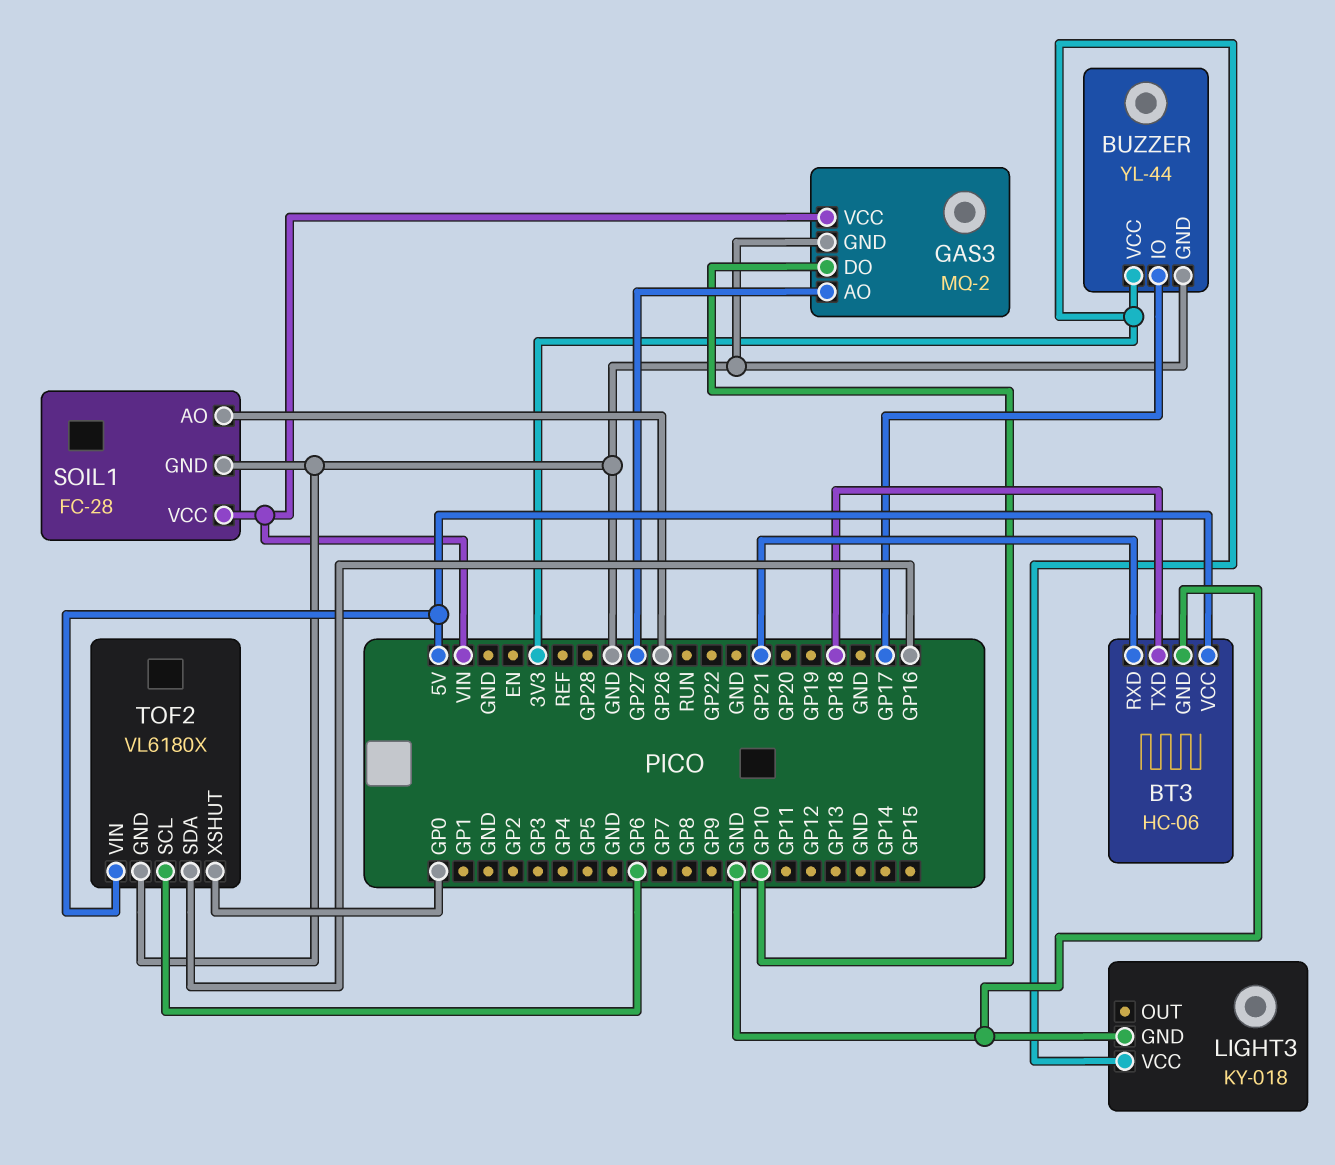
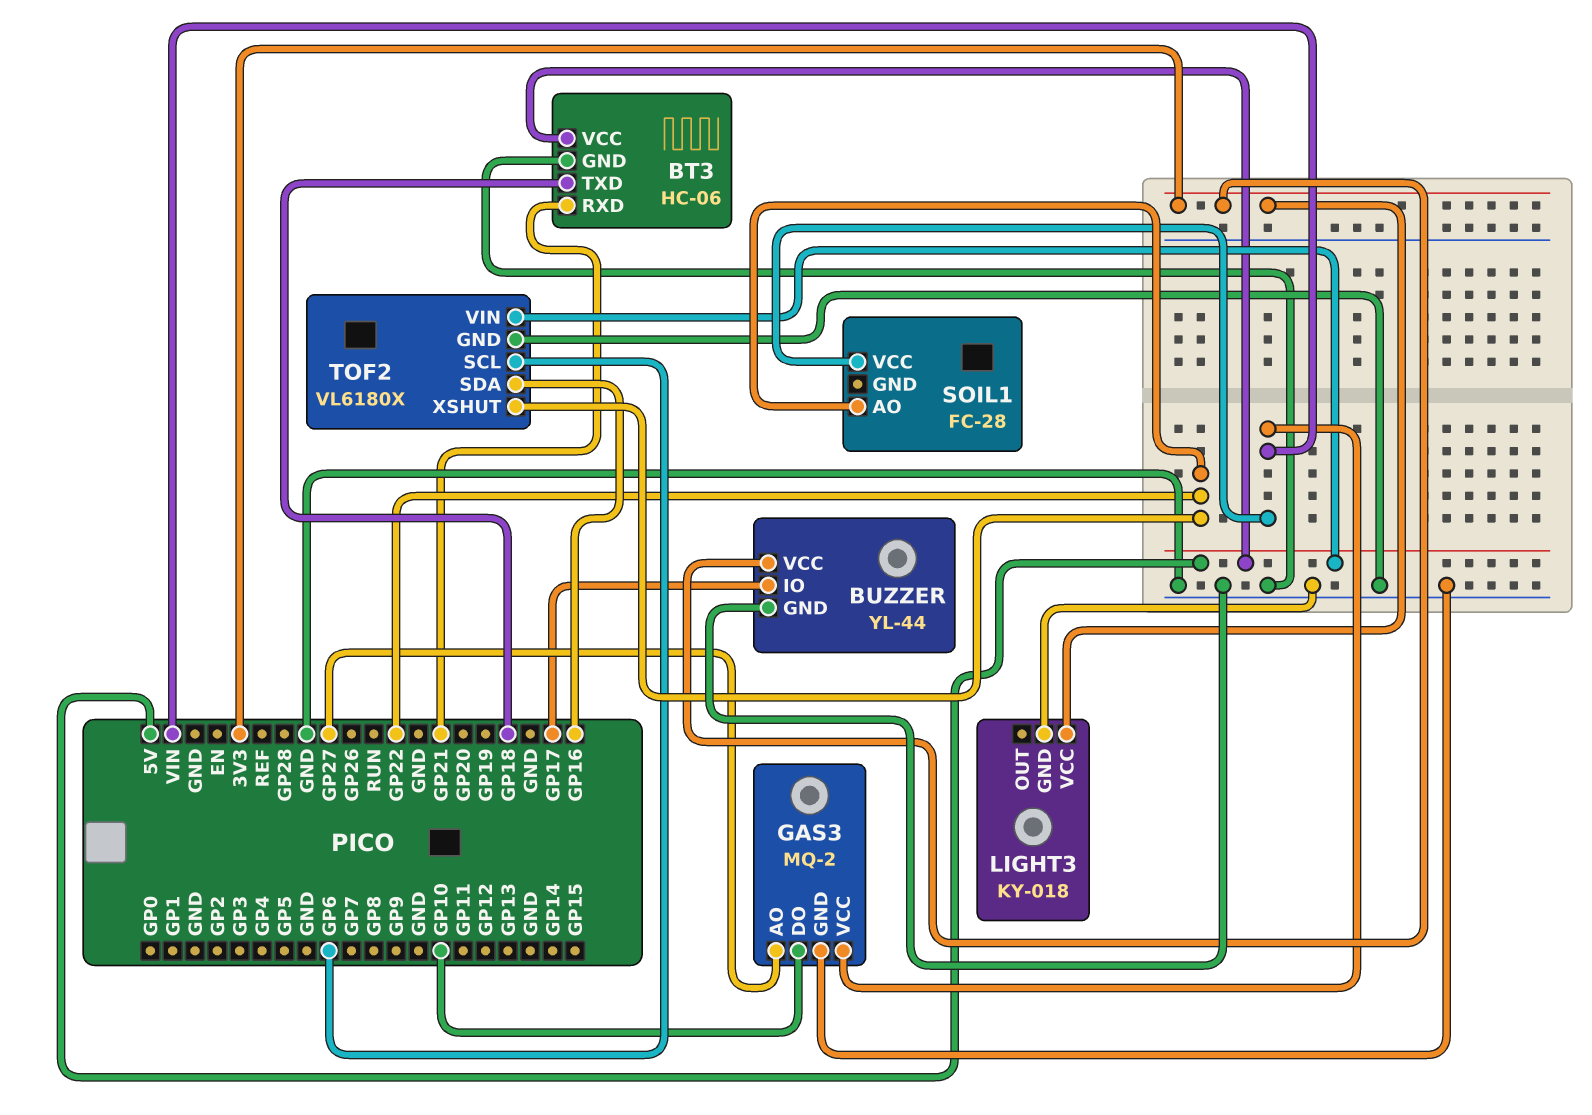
SOIL1 pin AO: GP26 -> GP22
SOIL1 pin GND: GND -> none
TOF2 pin XSHUT: GP0 -> GP22

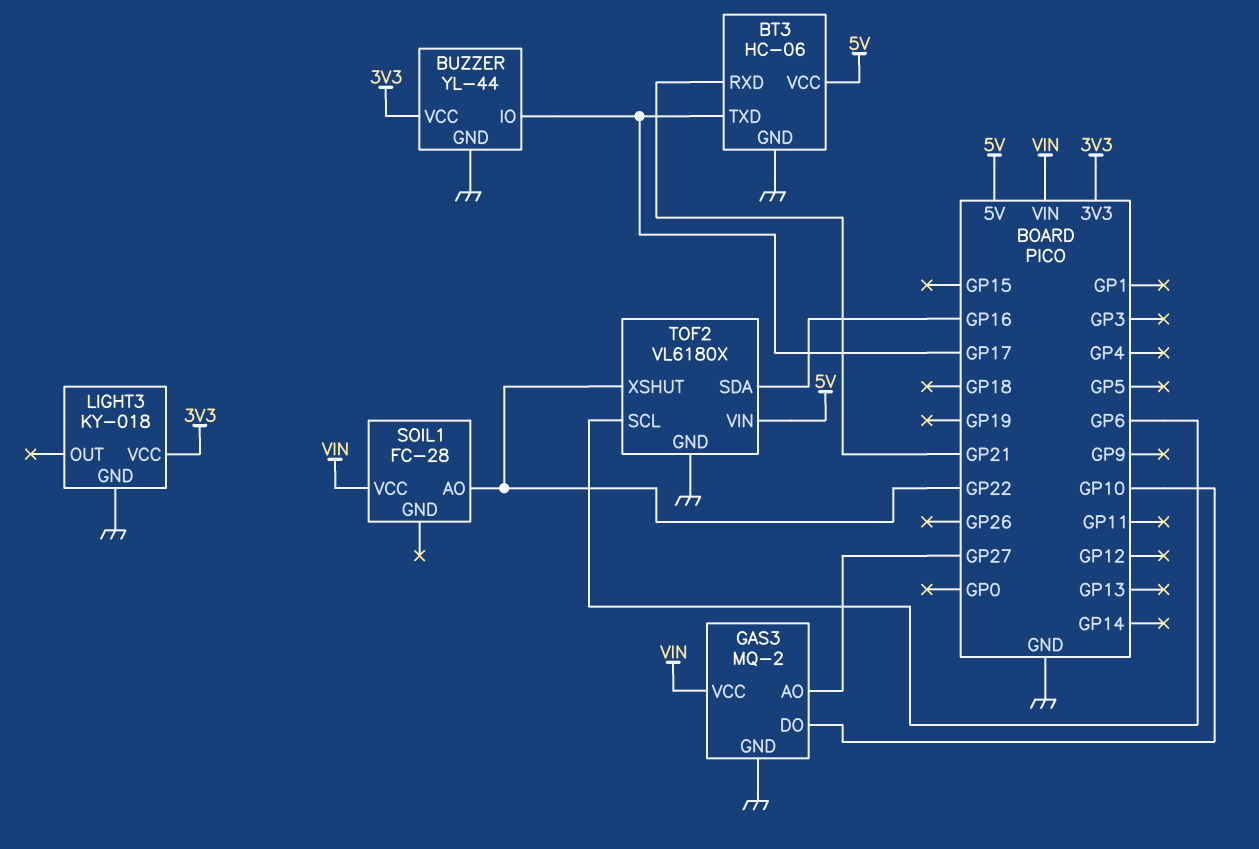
BT3 pin TXD: GP18 -> GP17

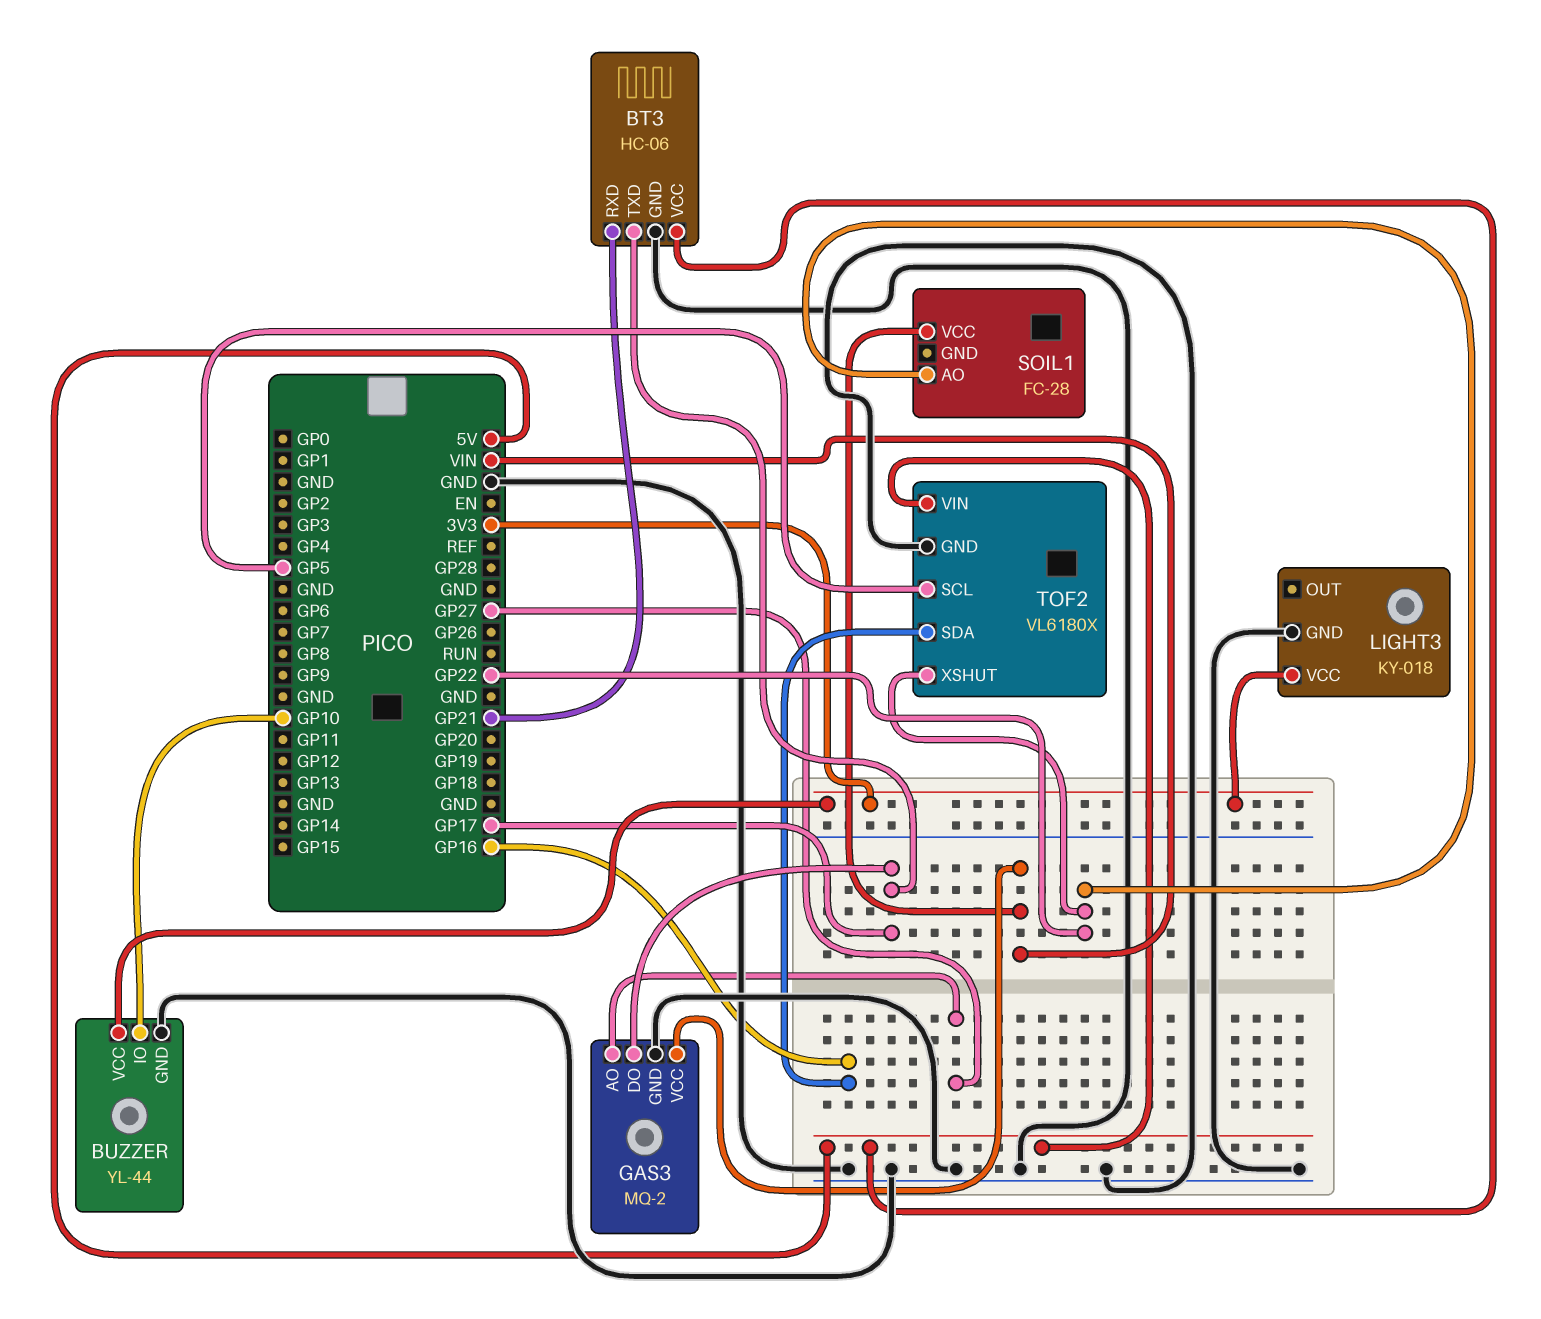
BUZZER pin IO: GP17 -> GP10
GAS3 pin DO: GP10 -> GP17
TOF2 pin SCL: GP6 -> GP5

